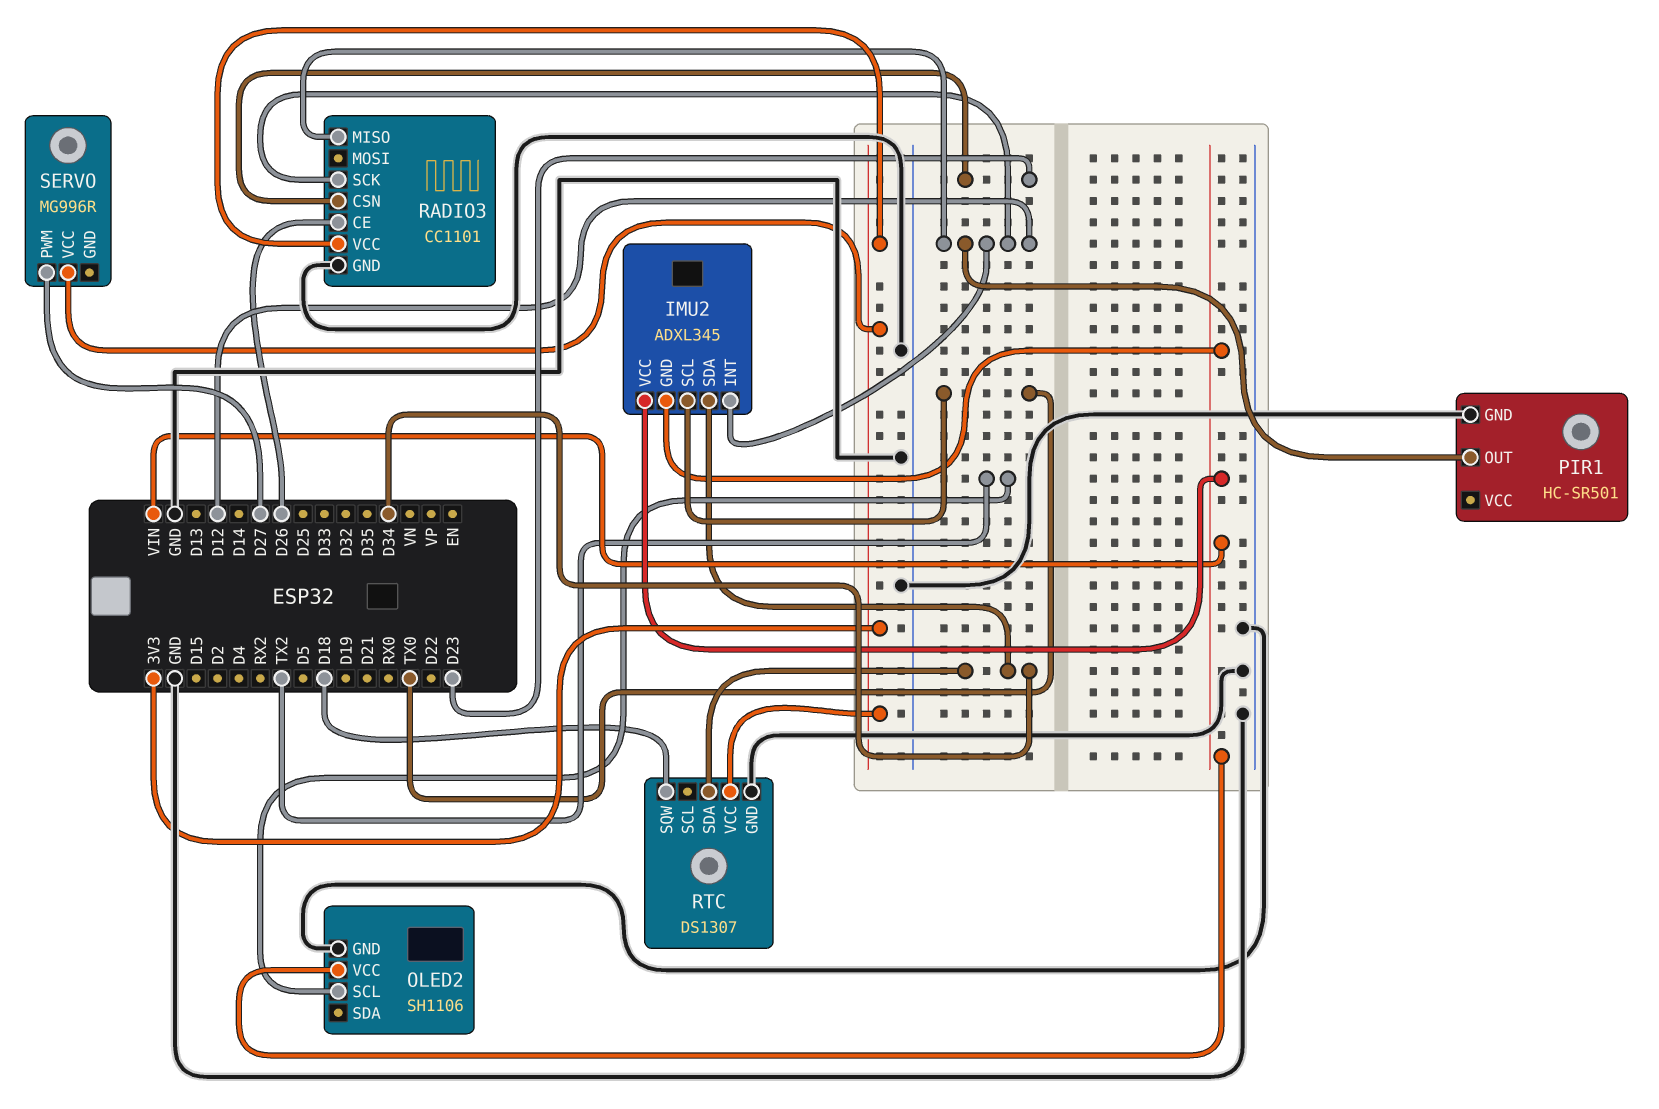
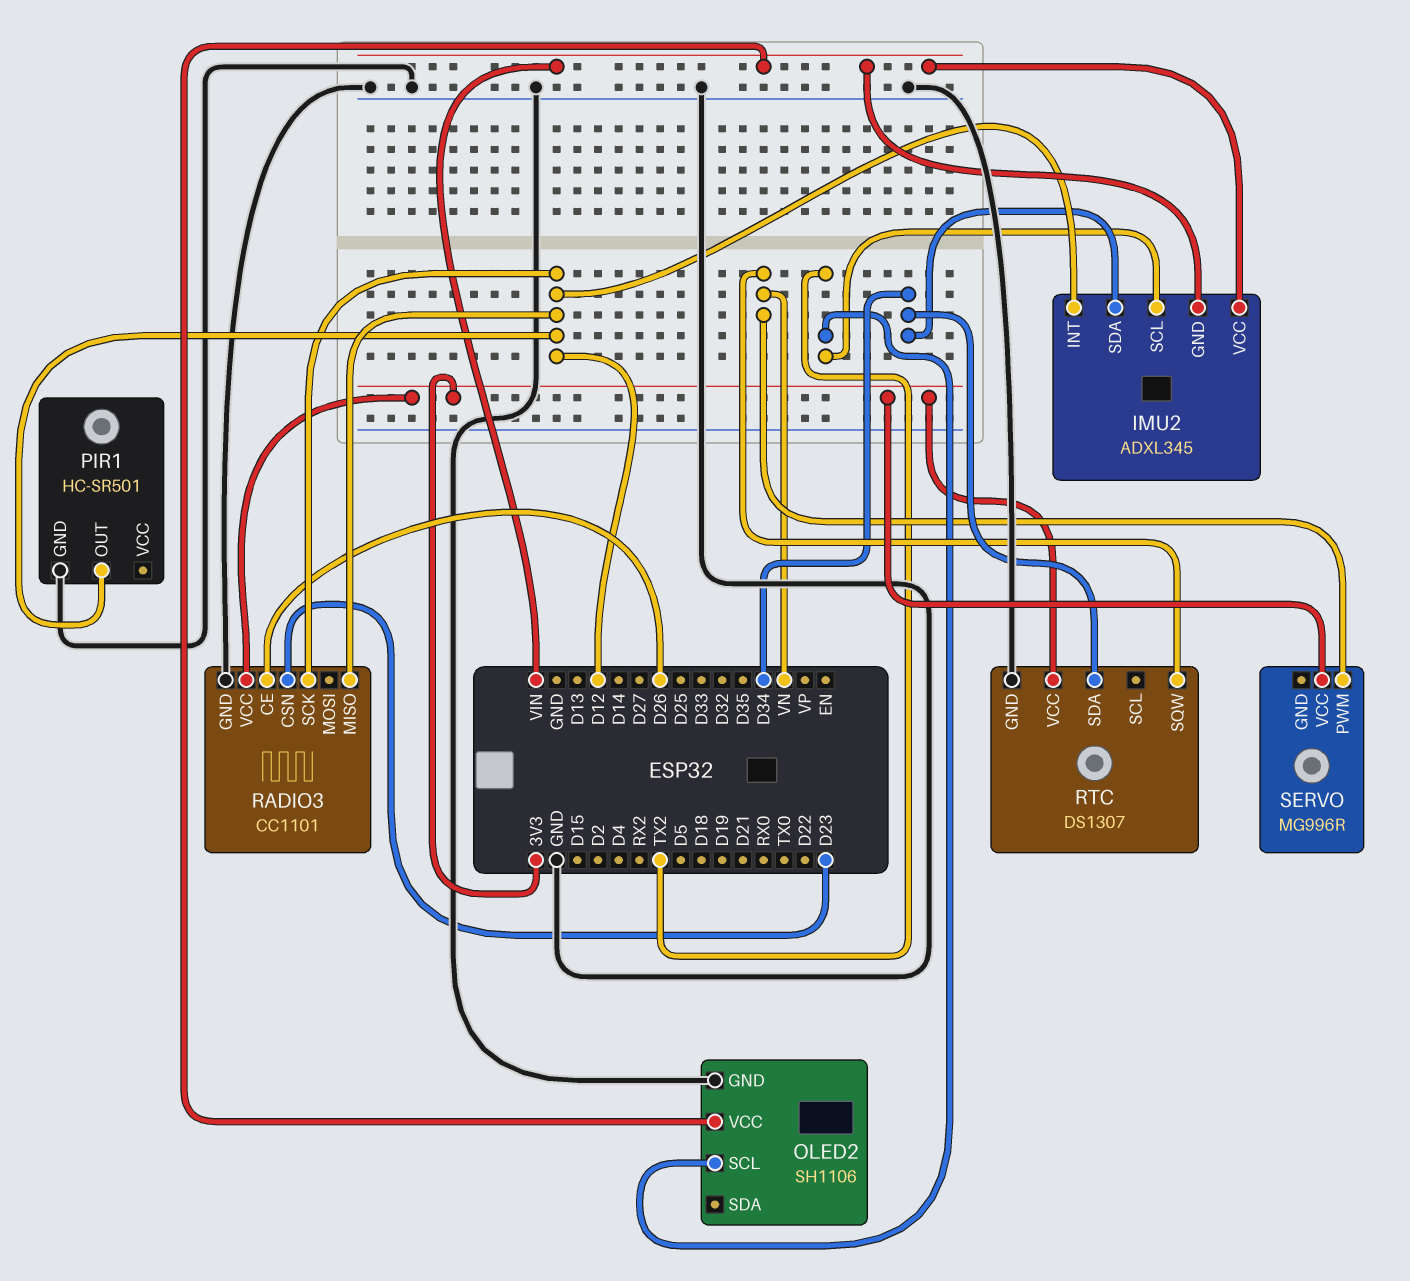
IMU2 pin SCL: TX0 -> TX2
RTC pin SQW: D18 -> VN
SERVO pin PWM: D27 -> VN

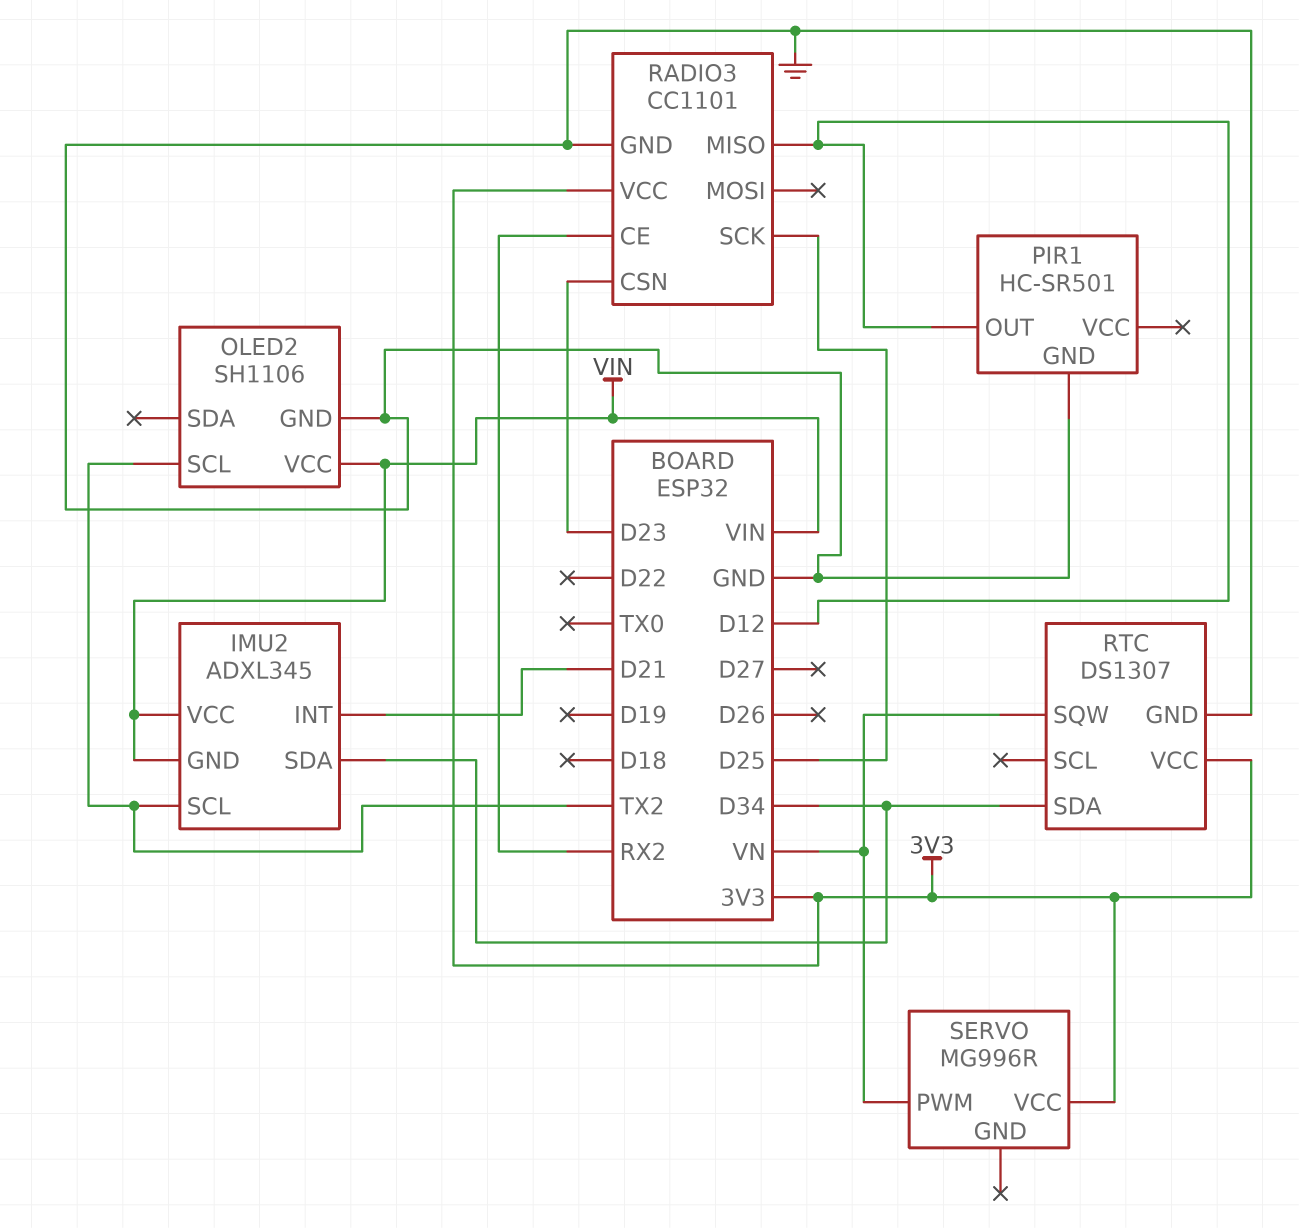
IMU2 pin INT: D12 -> D21
RADIO3 pin CE: D26 -> RX2
RADIO3 pin SCK: D12 -> D25

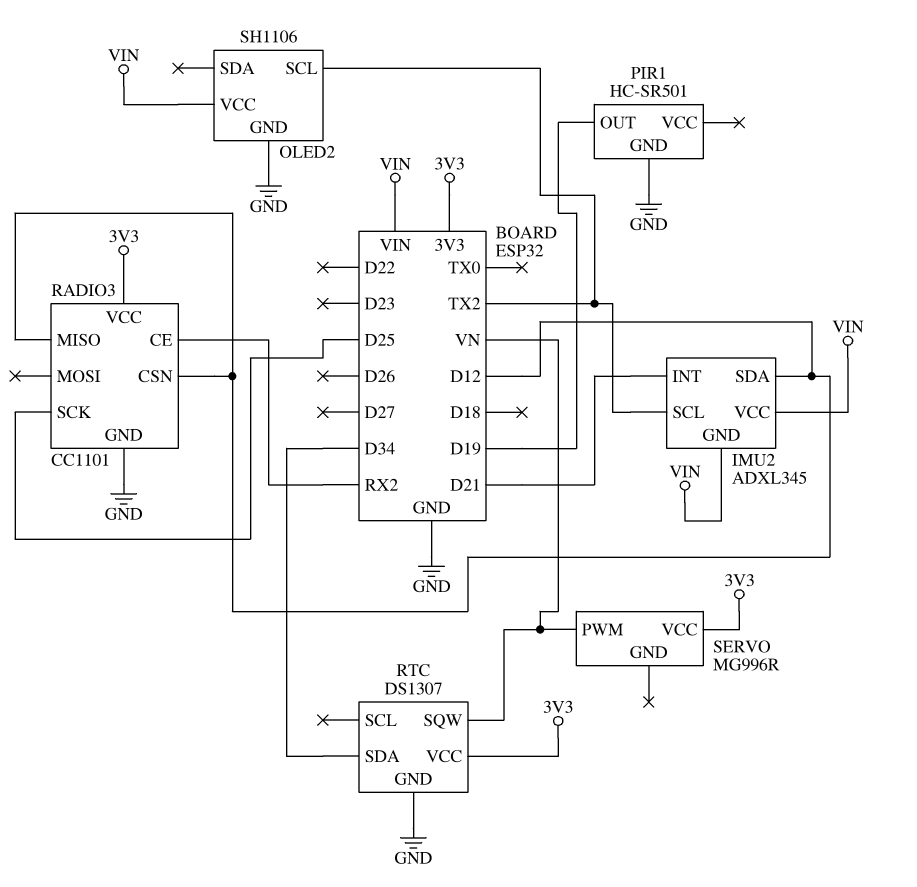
IMU2 pin SDA: D34 -> D12
PIR1 pin OUT: D12 -> D19
RADIO3 pin CSN: D23 -> D12

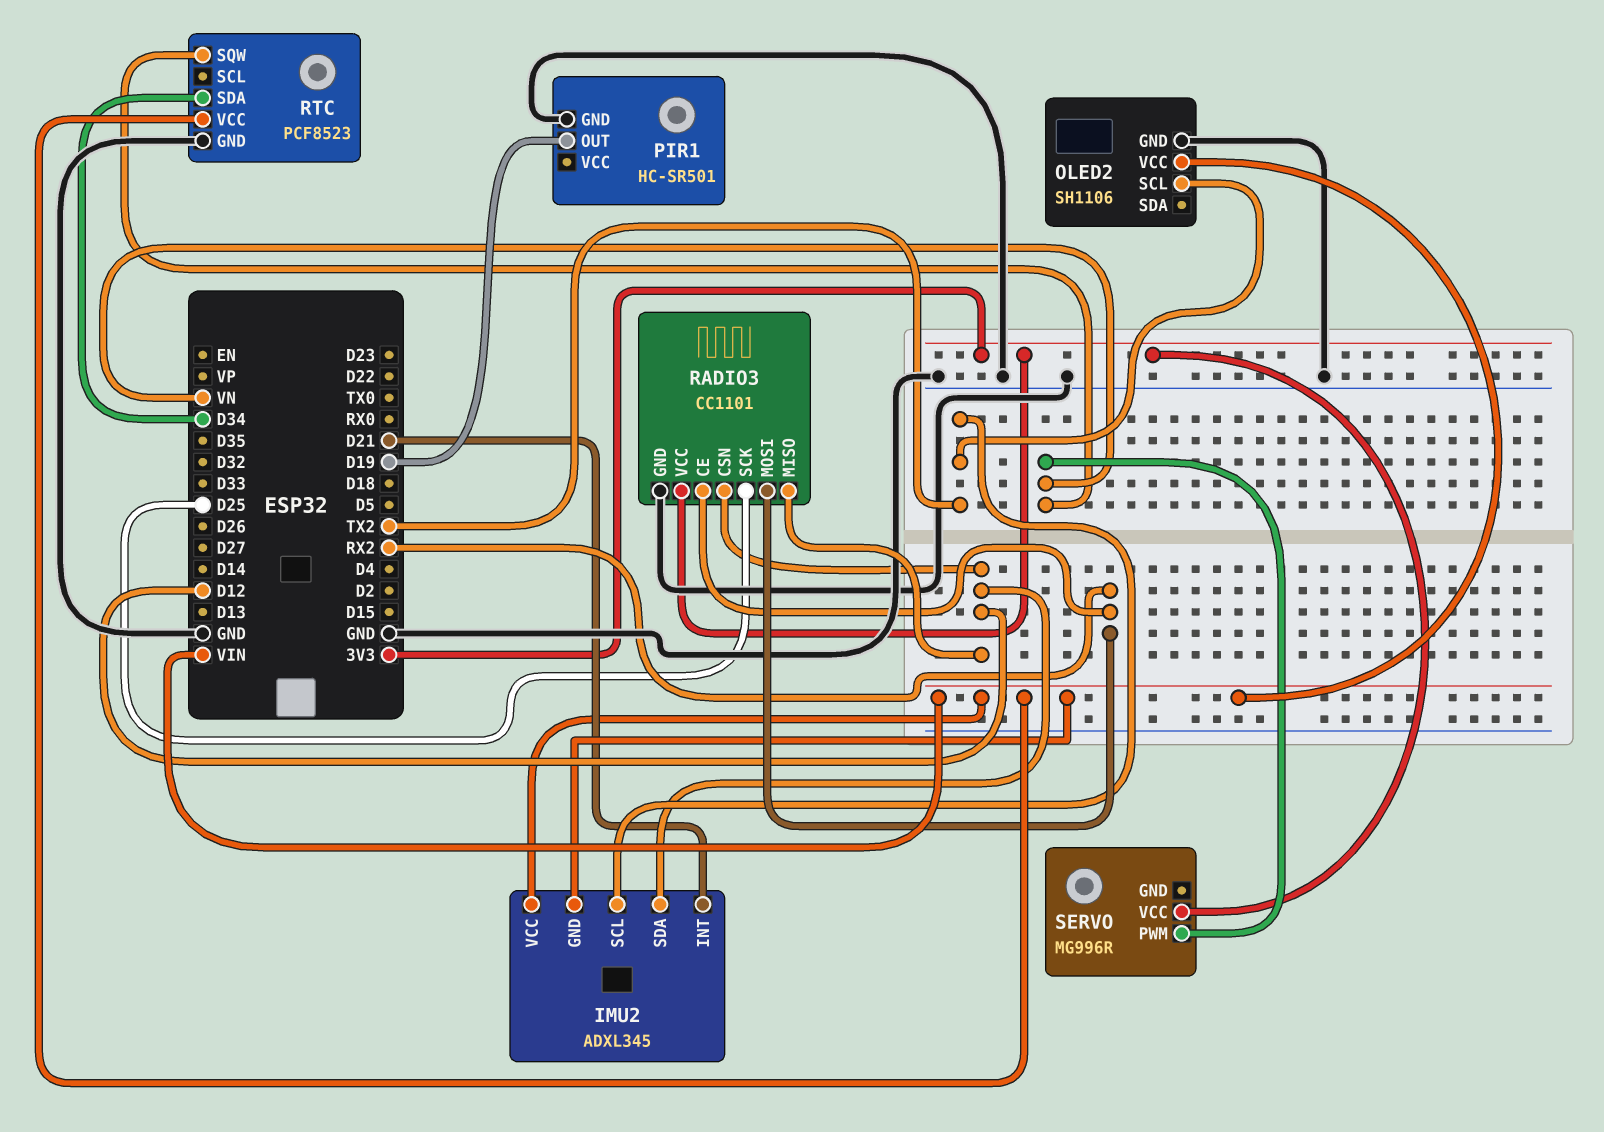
RADIO3 pin MOSI: none -> RX2
RTC: DS1307 -> PCF8523
RTC pin VCC: 3V3 -> VIN

